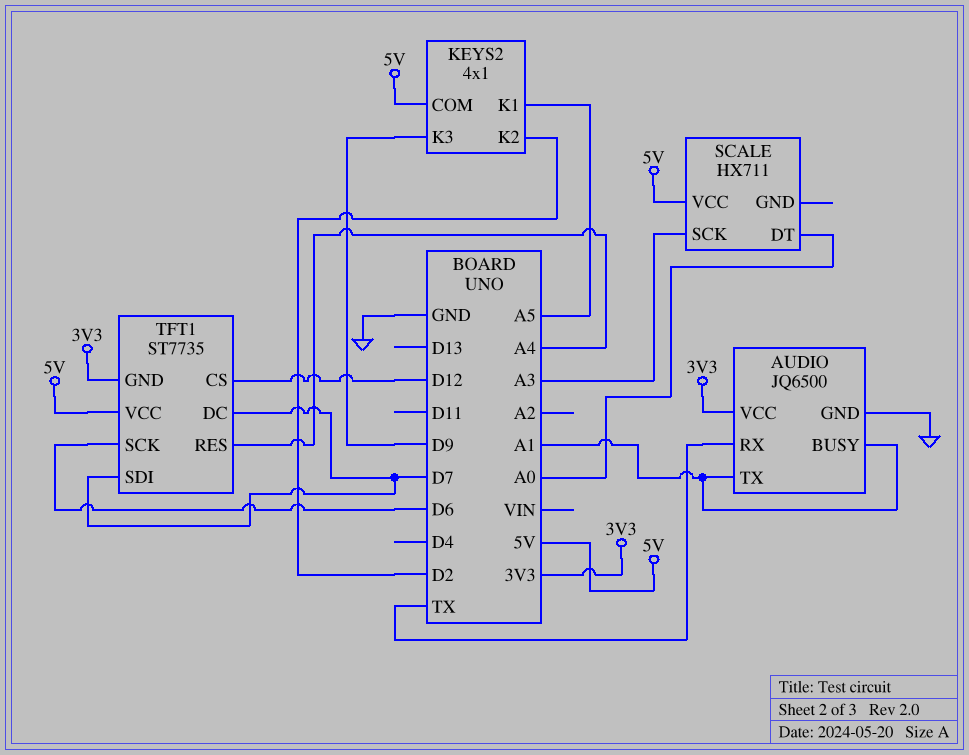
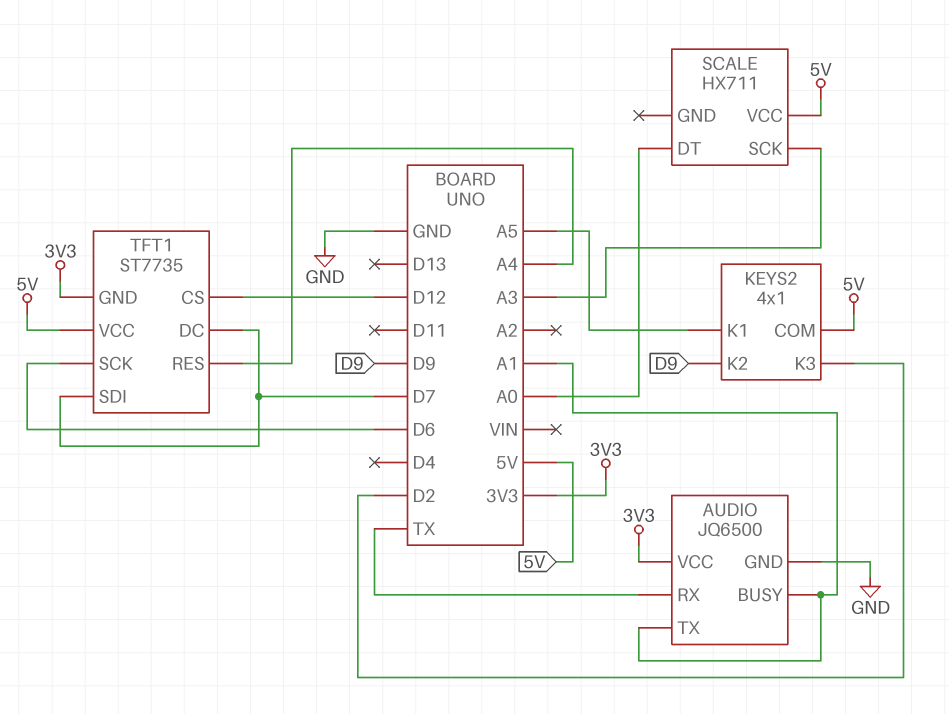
KEYS2 pin K2: D2 -> D9
KEYS2 pin K3: D9 -> D2

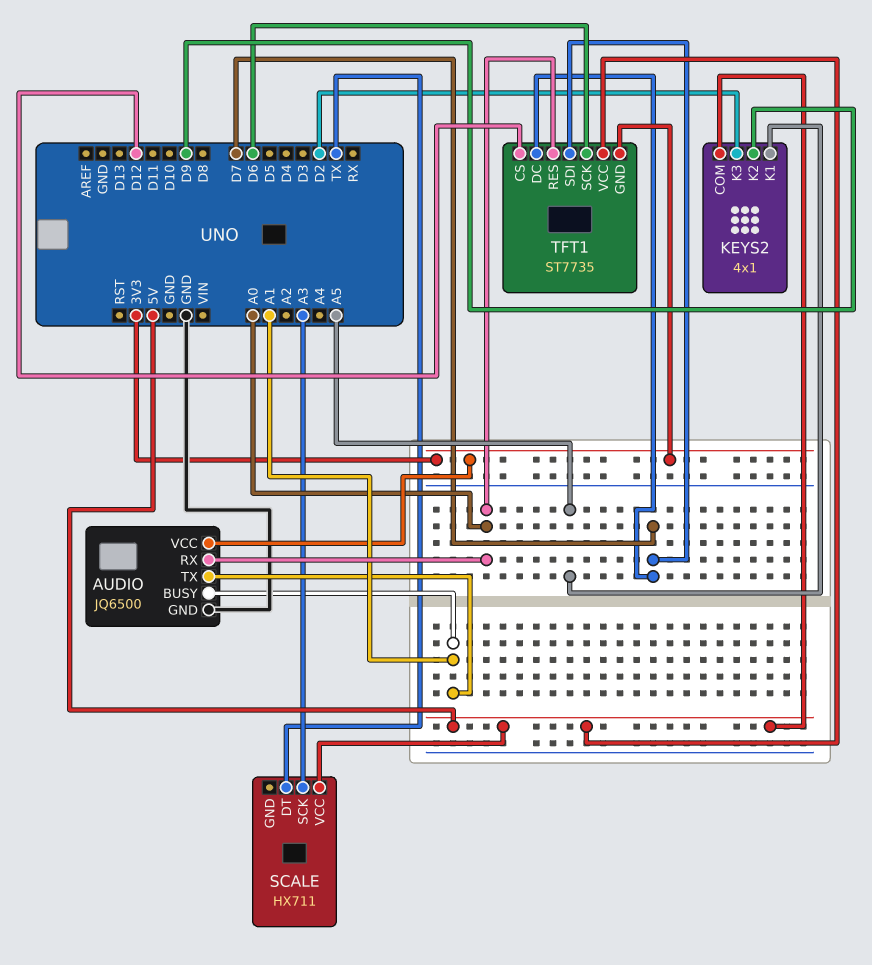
AUDIO pin RX: TX -> A0
SCALE pin DT: A0 -> TX
TFT1 pin RES: A4 -> A0

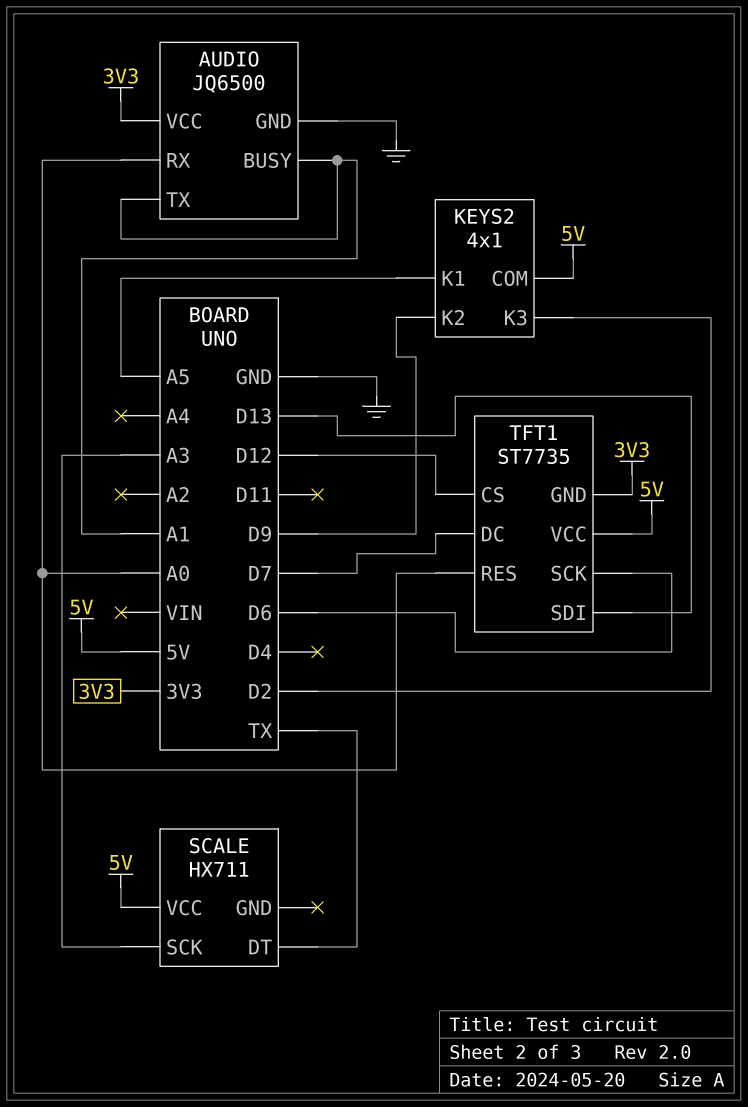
TFT1 pin SDI: D7 -> D13

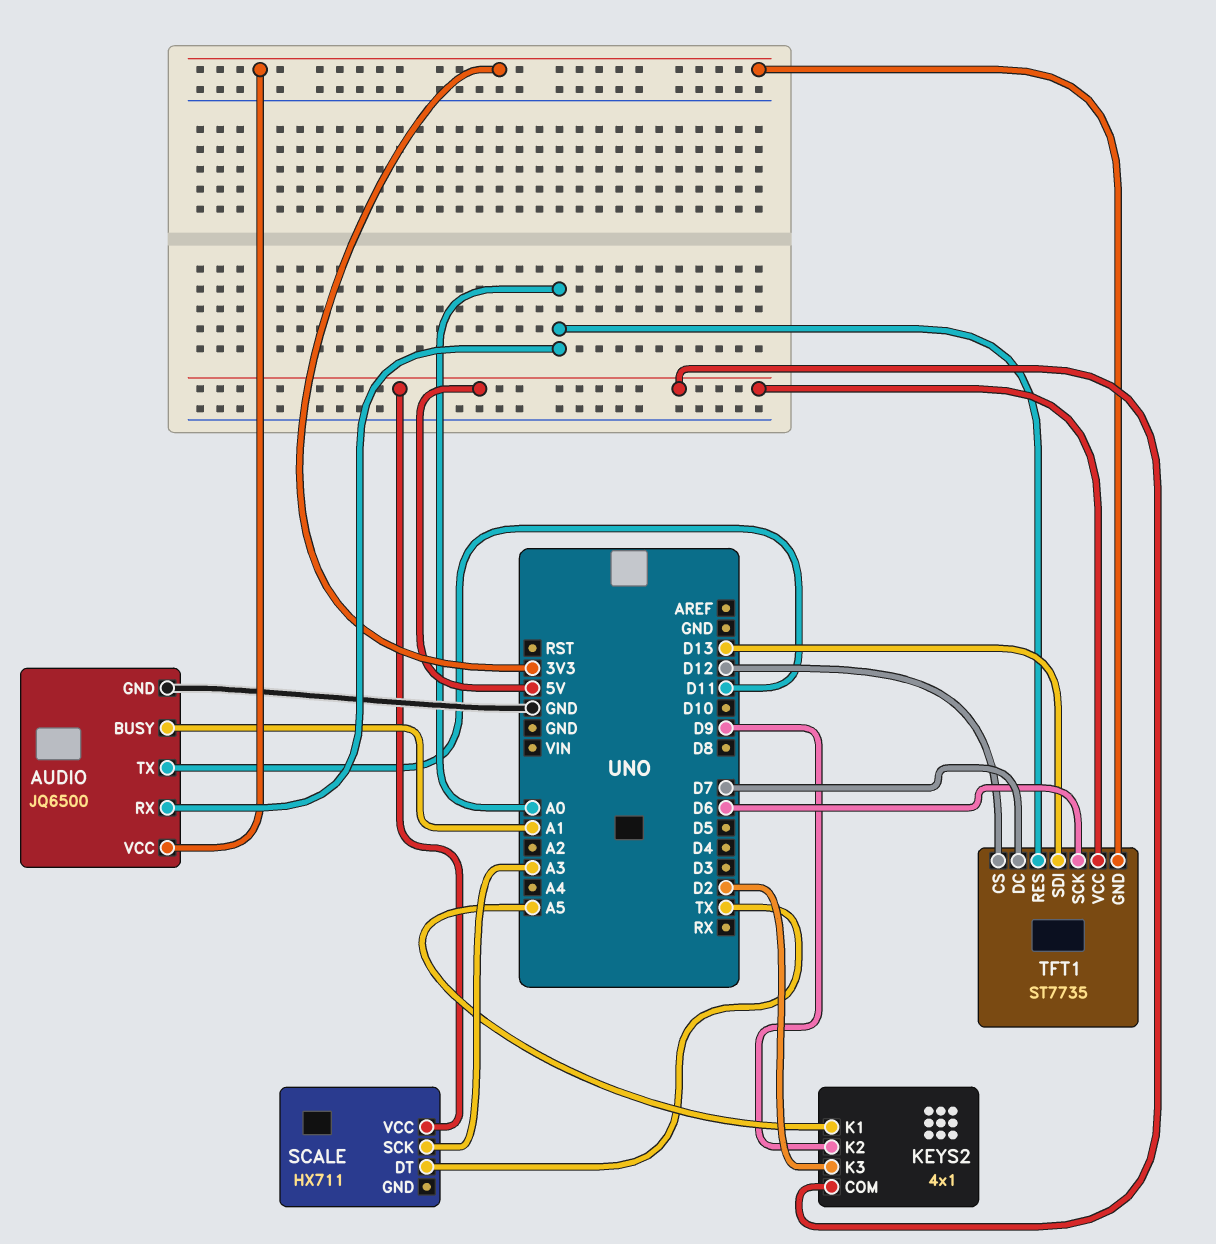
AUDIO pin TX: A1 -> D11

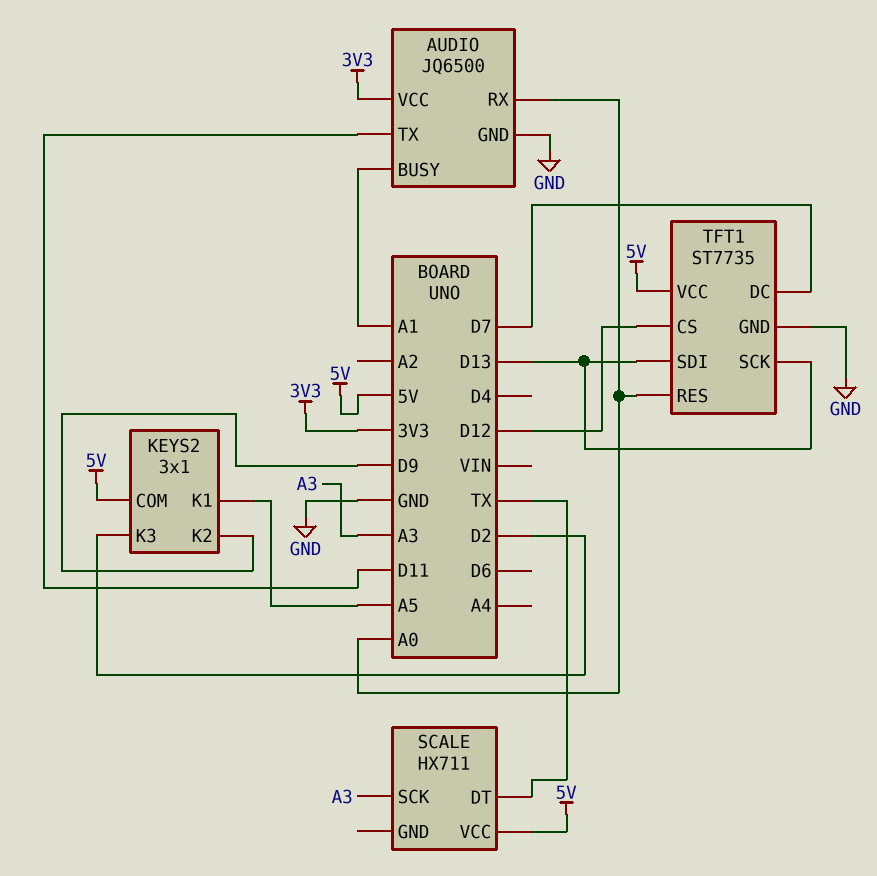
KEYS2: 4x1 -> 3x1
TFT1 pin GND: 3V3 -> GND
TFT1 pin SCK: D6 -> D13

